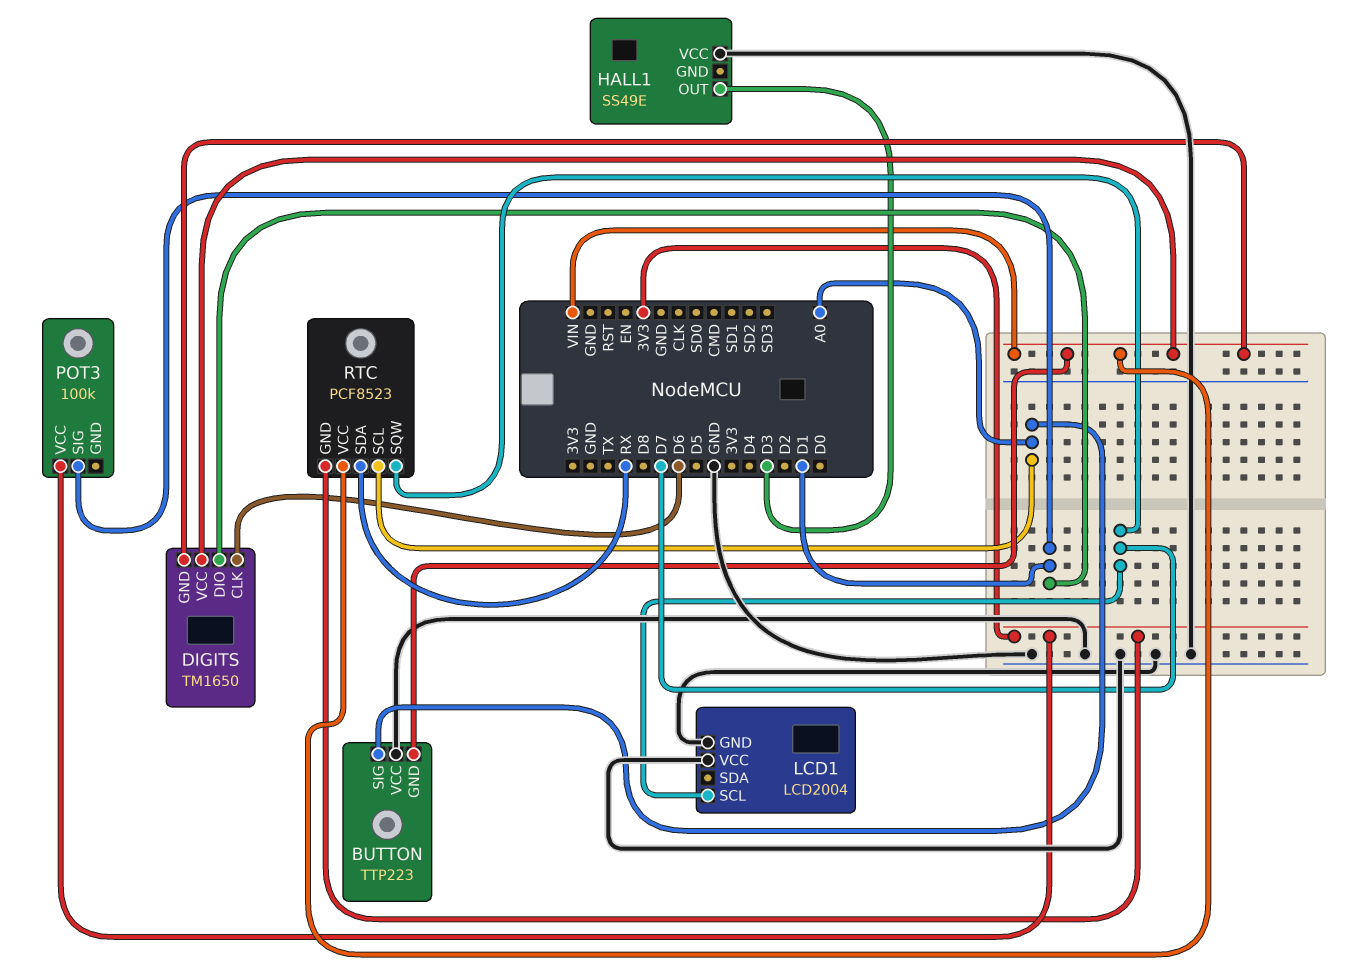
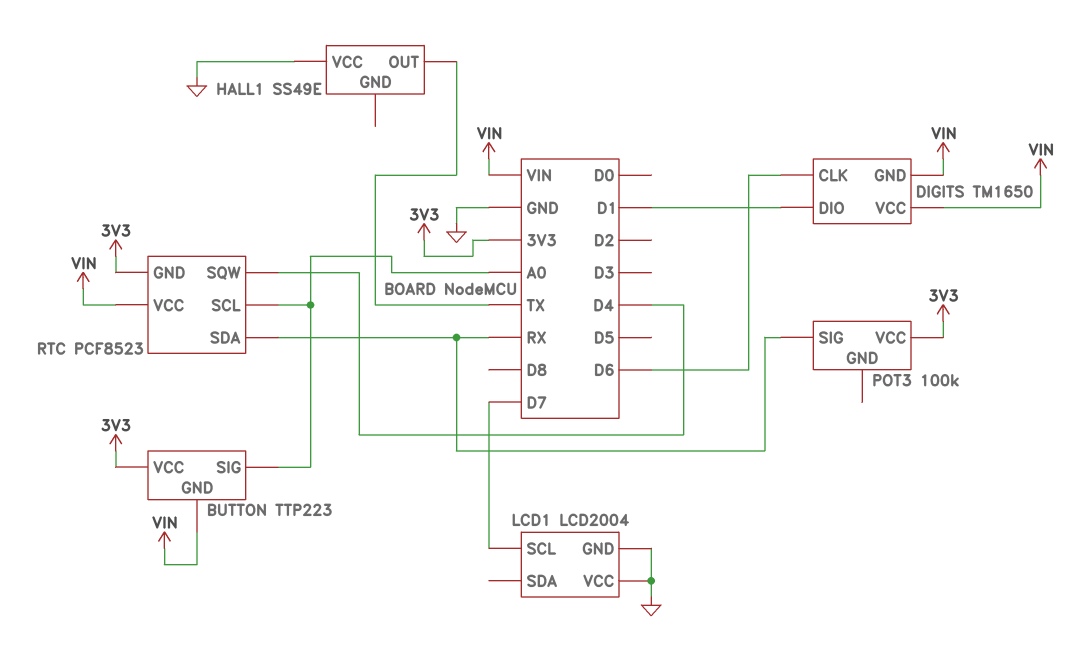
BUTTON pin VCC: GND -> 3V3
HALL1 pin OUT: D3 -> TX
POT3 pin SIG: D1 -> RX
RTC pin SQW: D7 -> D4

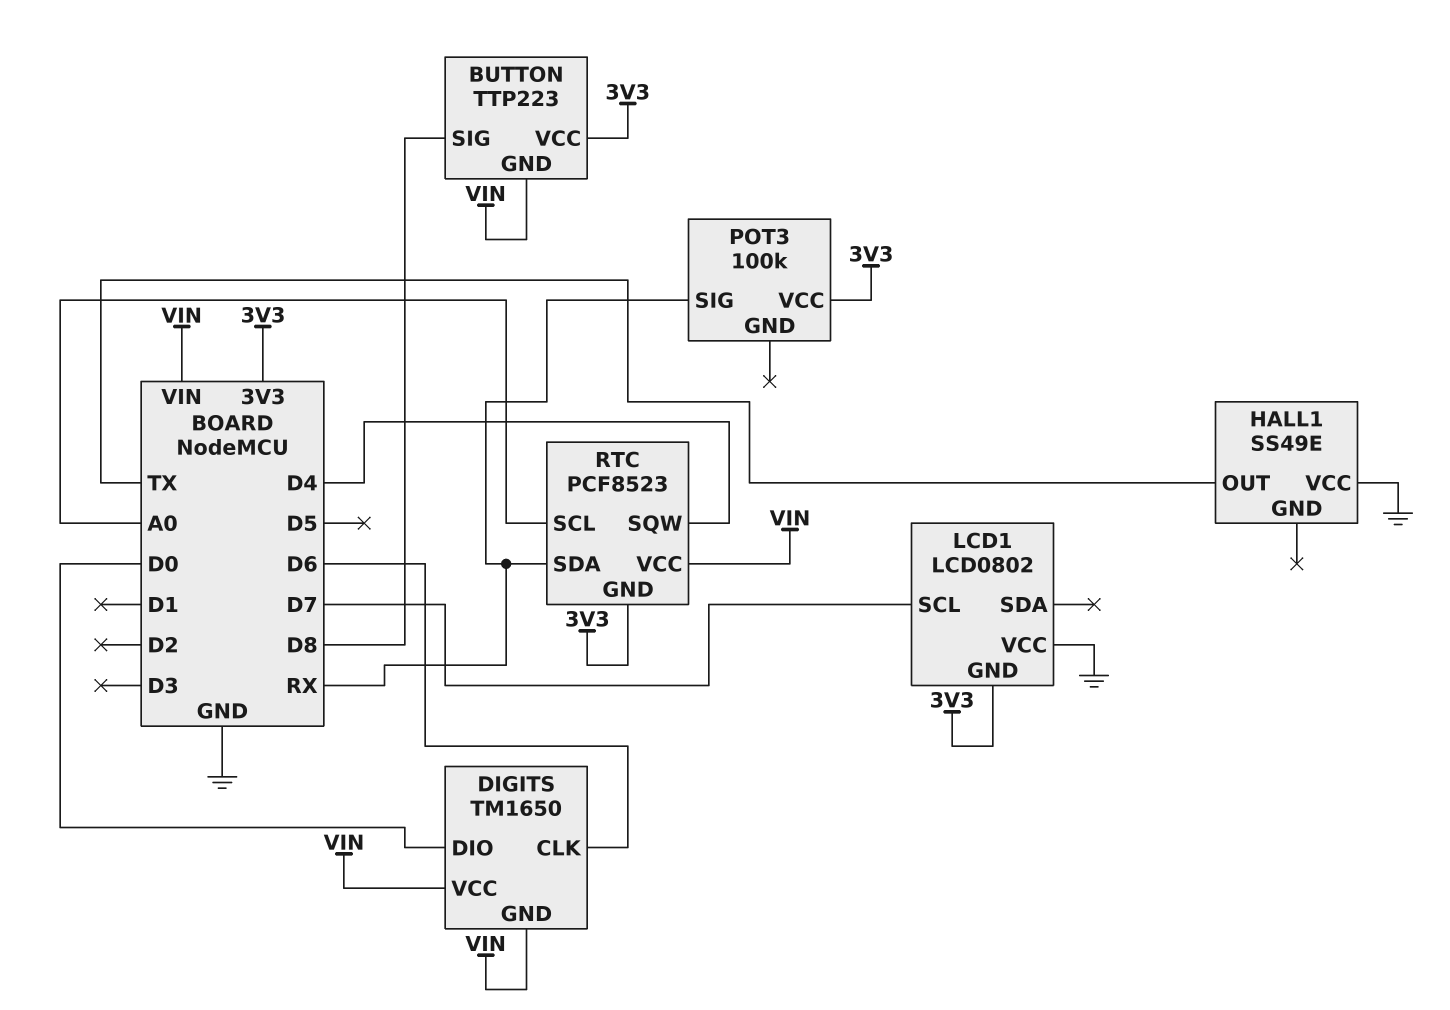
BUTTON pin SIG: A0 -> D8
DIGITS pin DIO: D1 -> D0
LCD1: LCD2004 -> LCD0802
LCD1 pin GND: GND -> 3V3

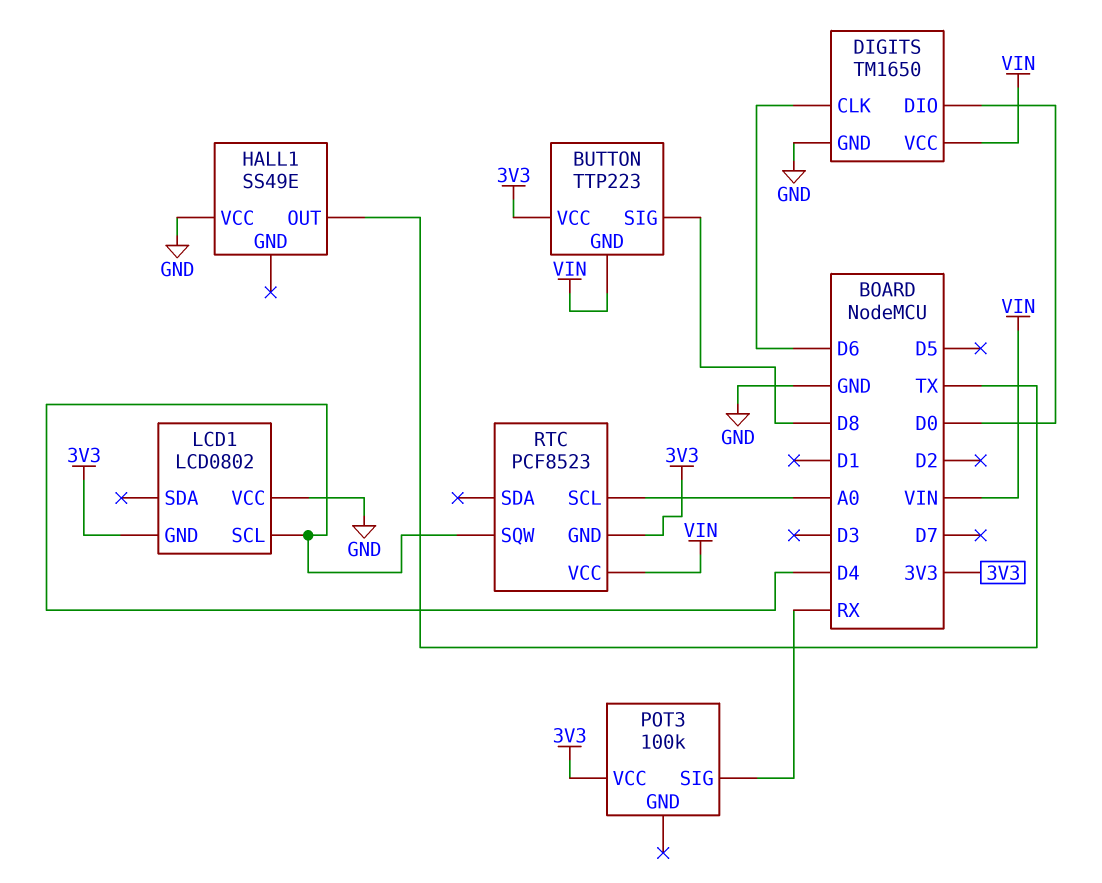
DIGITS pin GND: VIN -> GND
LCD1 pin SCL: D7 -> D4
RTC pin SDA: RX -> none

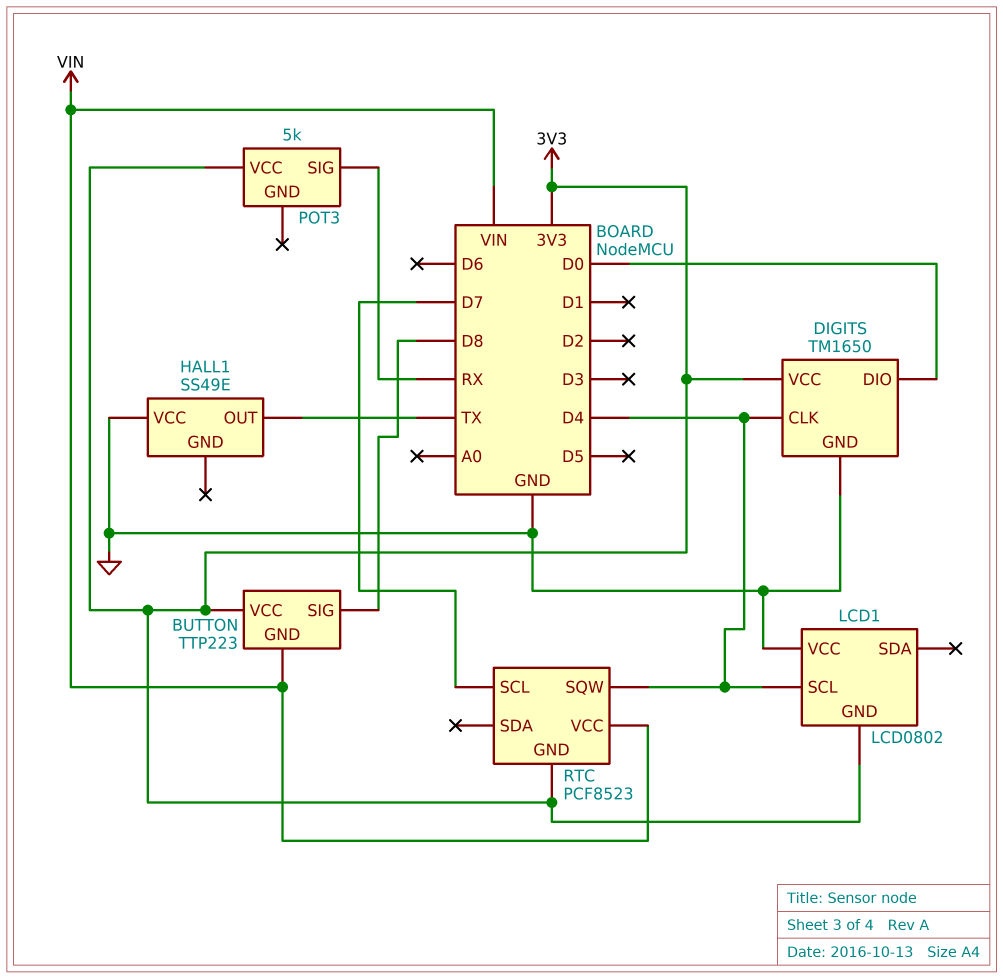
DIGITS pin CLK: D6 -> D4
DIGITS pin VCC: VIN -> 3V3
POT3: 100k -> 5k
RTC pin SCL: A0 -> D7

